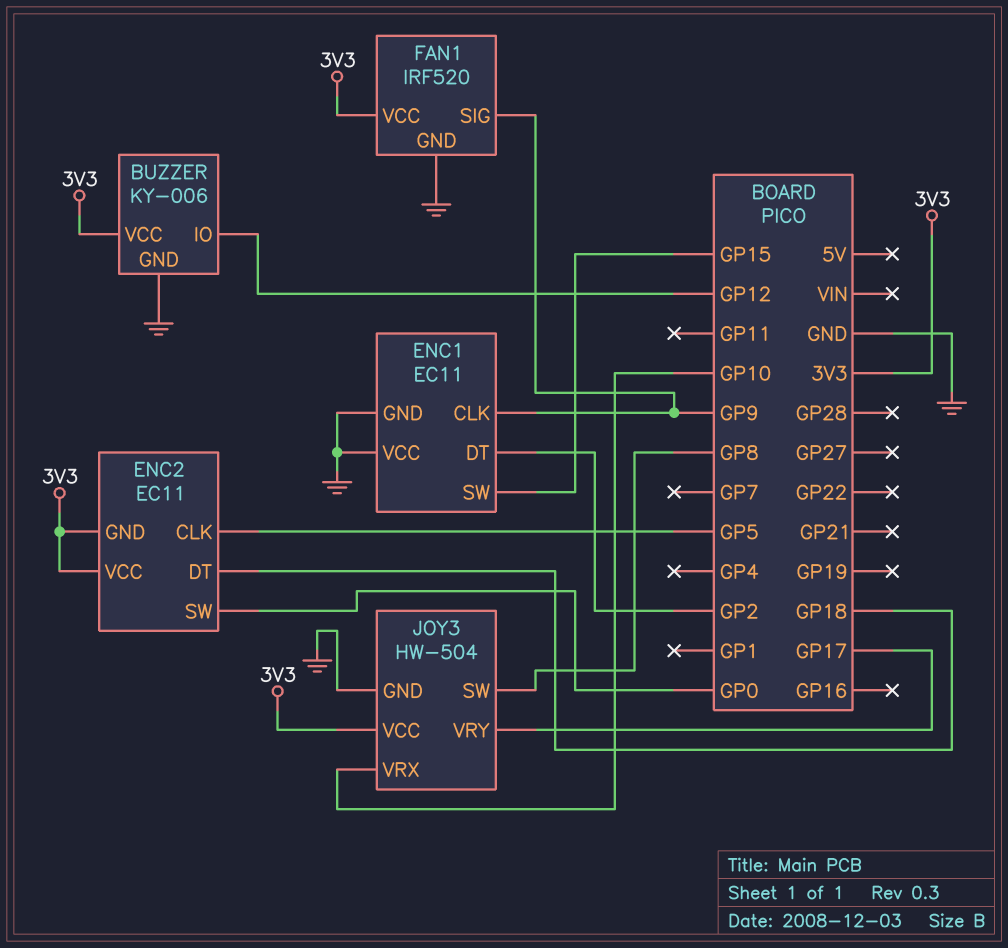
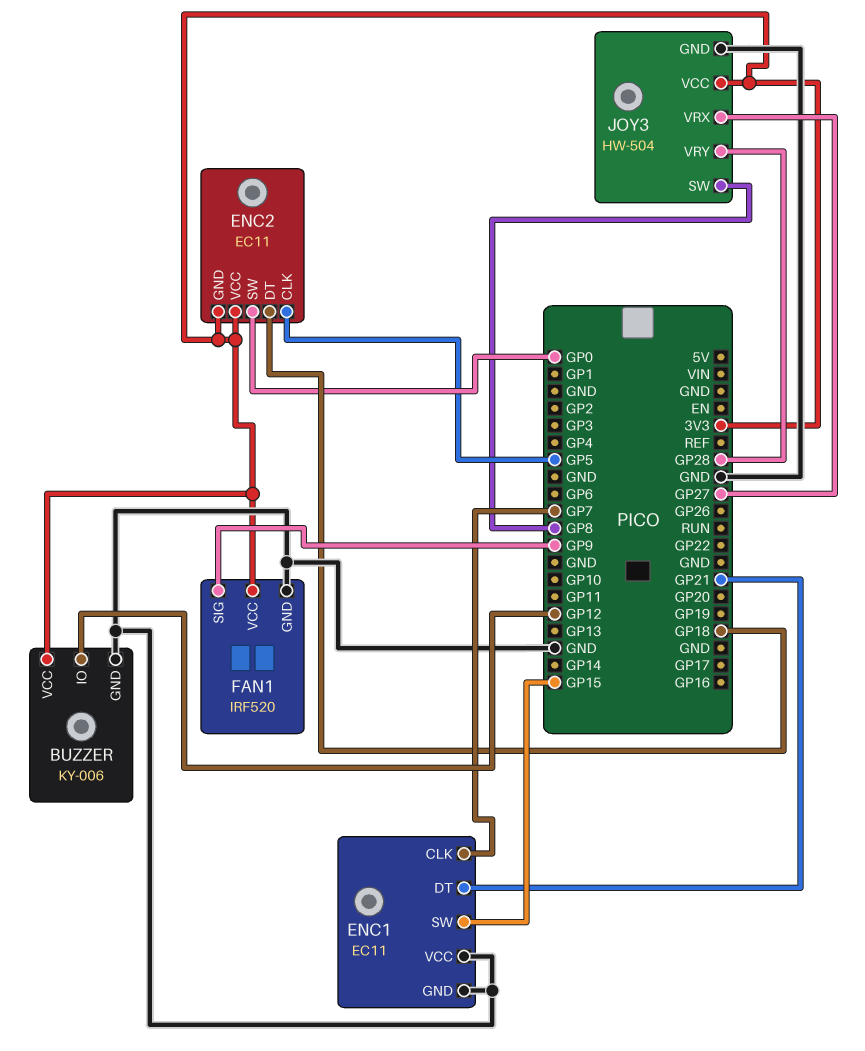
ENC1 pin CLK: GP9 -> GP7
ENC1 pin DT: GP2 -> GP21
JOY3 pin VRX: GP10 -> GP27
JOY3 pin VRY: GP17 -> GP28

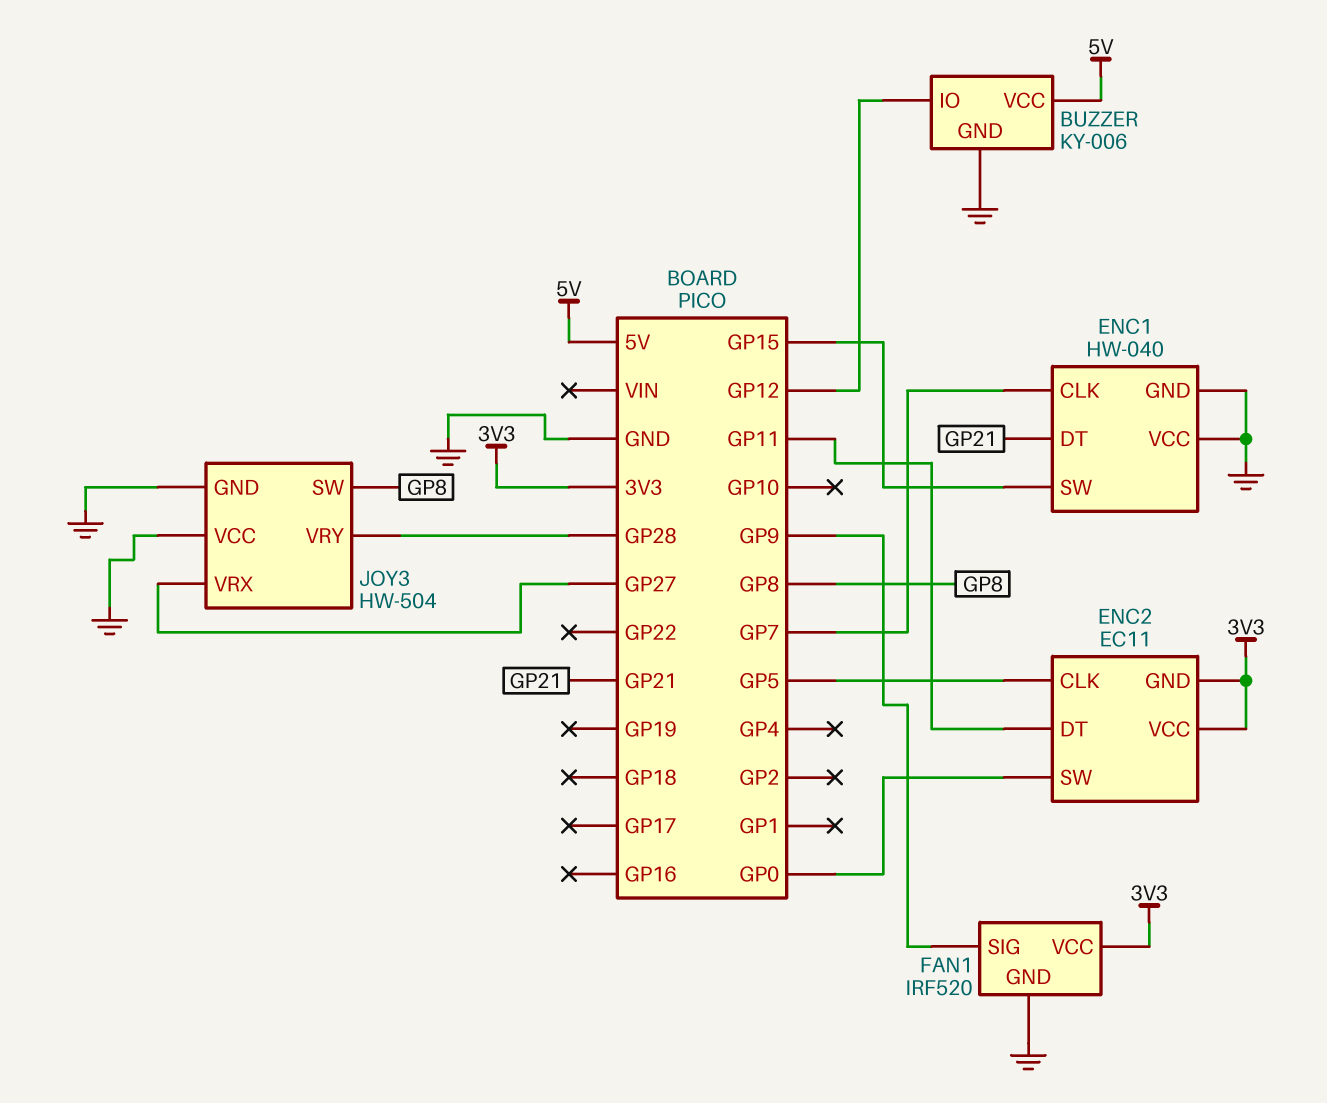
BUZZER pin VCC: 3V3 -> 5V
ENC1: EC11 -> HW-040
ENC2 pin DT: GP18 -> GP11
JOY3 pin VCC: 3V3 -> GND

